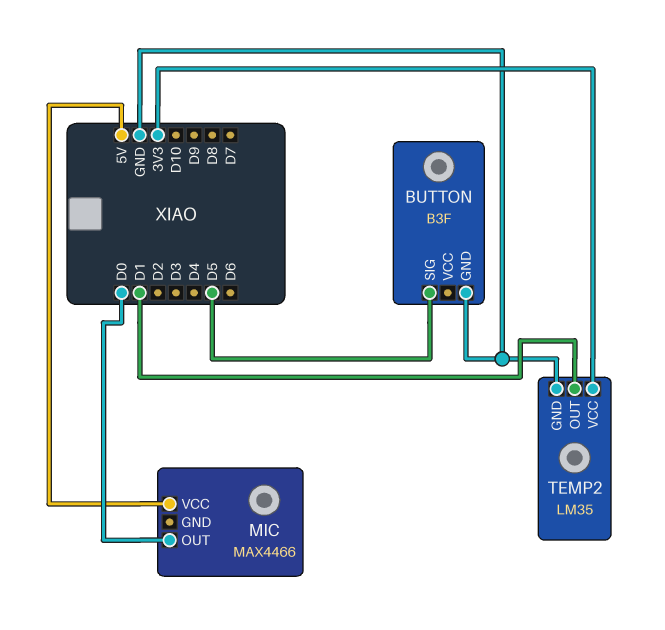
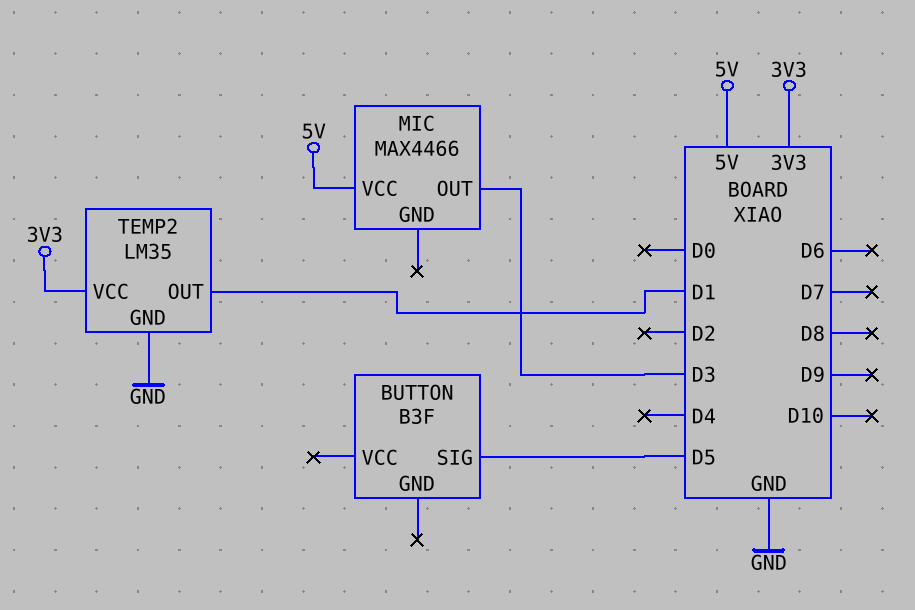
BUTTON pin GND: GND -> none
MIC pin OUT: D0 -> D3

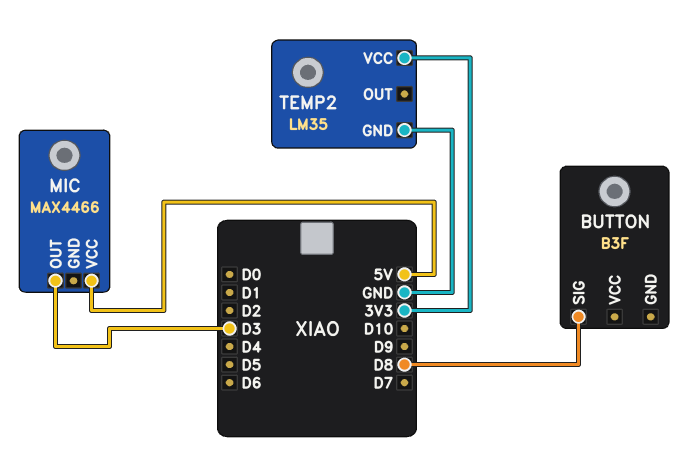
BUTTON pin SIG: D5 -> D8
TEMP2 pin OUT: D1 -> none

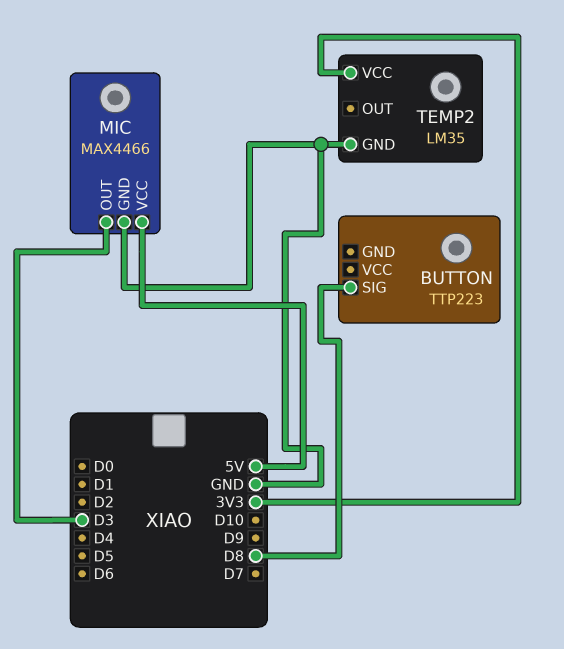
BUTTON: B3F -> TTP223
MIC pin GND: none -> GND

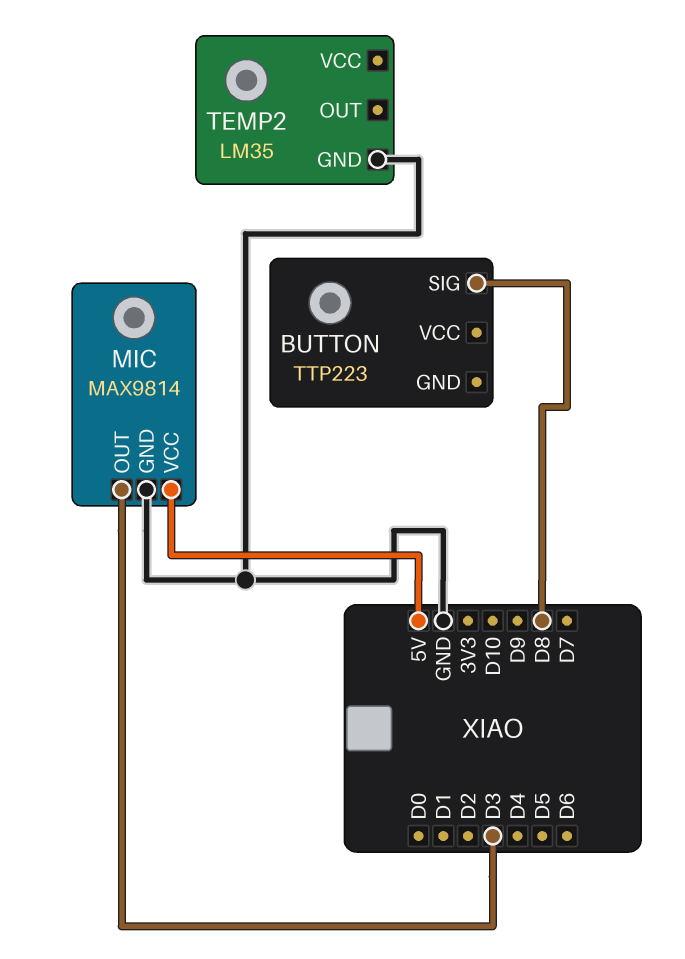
MIC: MAX4466 -> MAX9814
TEMP2 pin VCC: 3V3 -> none

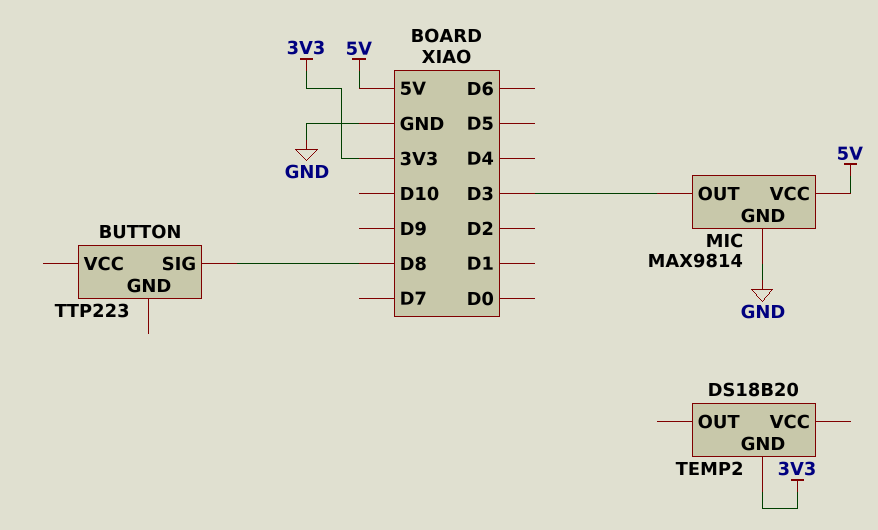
TEMP2: LM35 -> DS18B20
TEMP2 pin GND: GND -> 3V3

